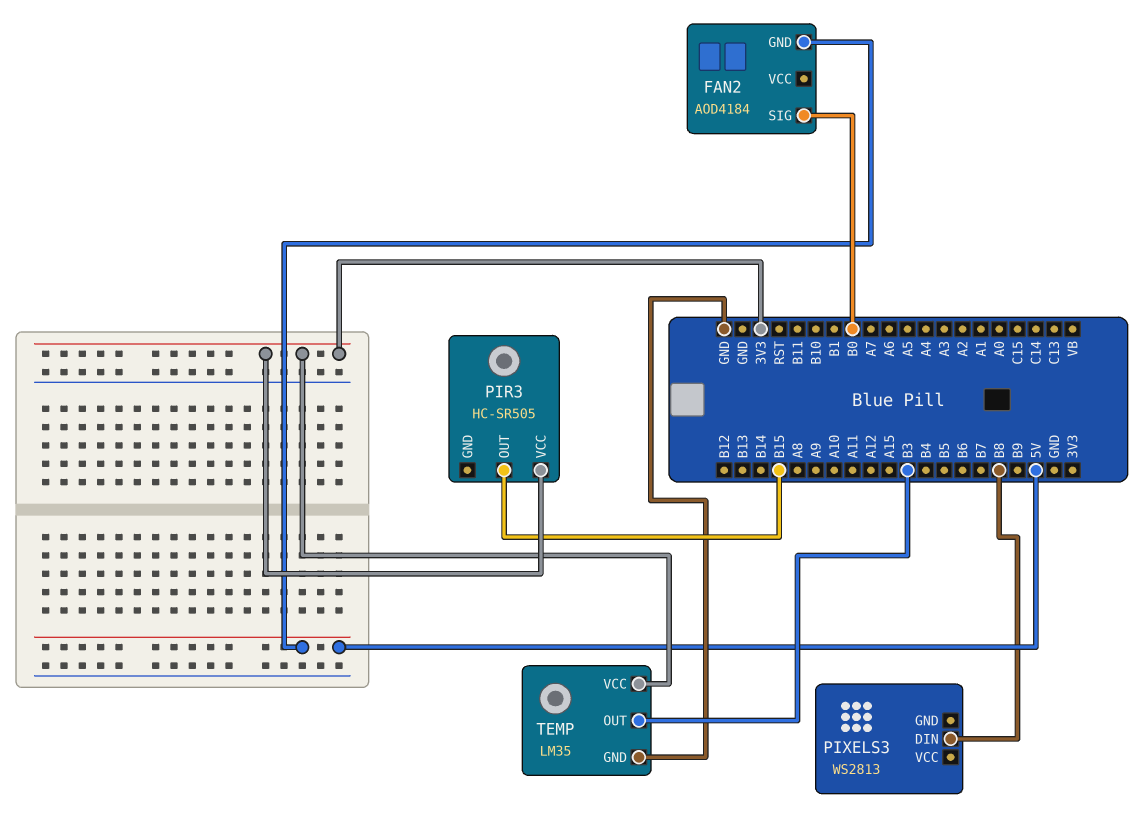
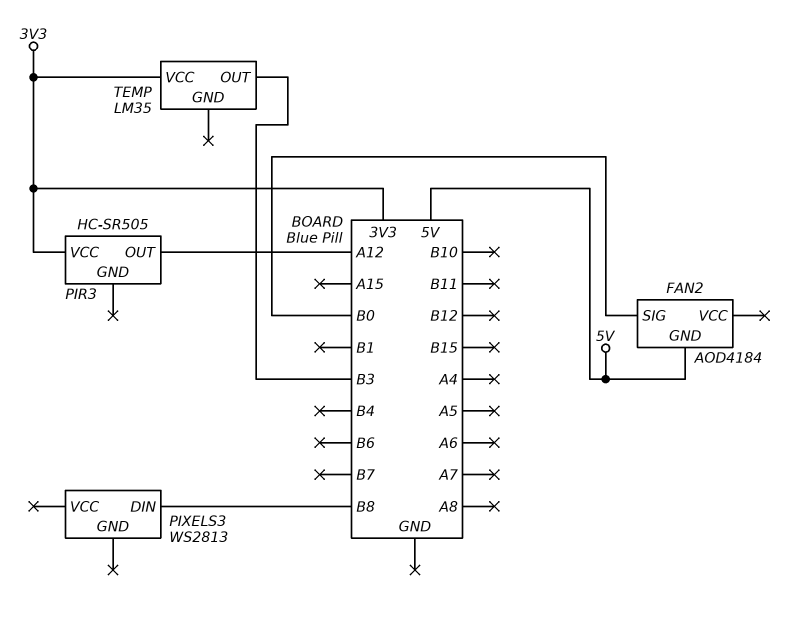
PIR3 pin OUT: B15 -> A12
TEMP pin GND: GND -> none

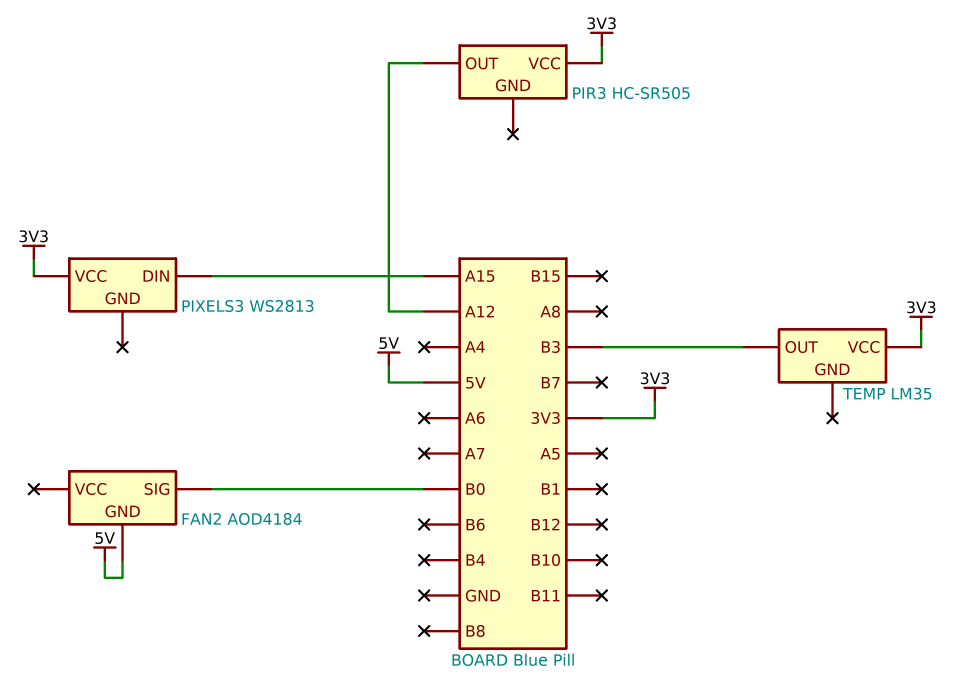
PIXELS3 pin DIN: B8 -> A15
PIXELS3 pin VCC: none -> 3V3

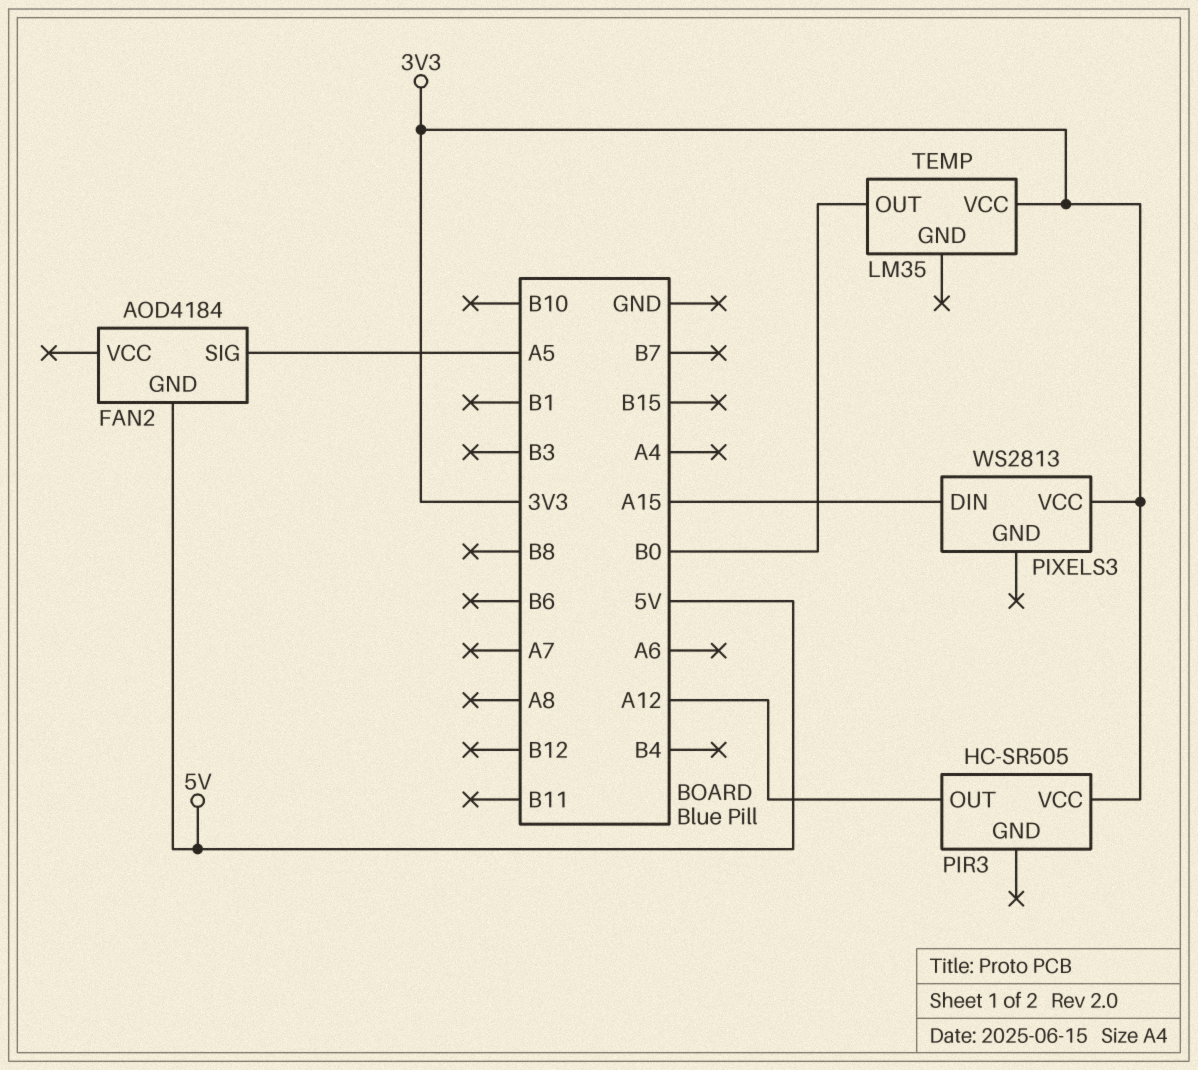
FAN2 pin SIG: B0 -> A5
TEMP pin OUT: B3 -> B0

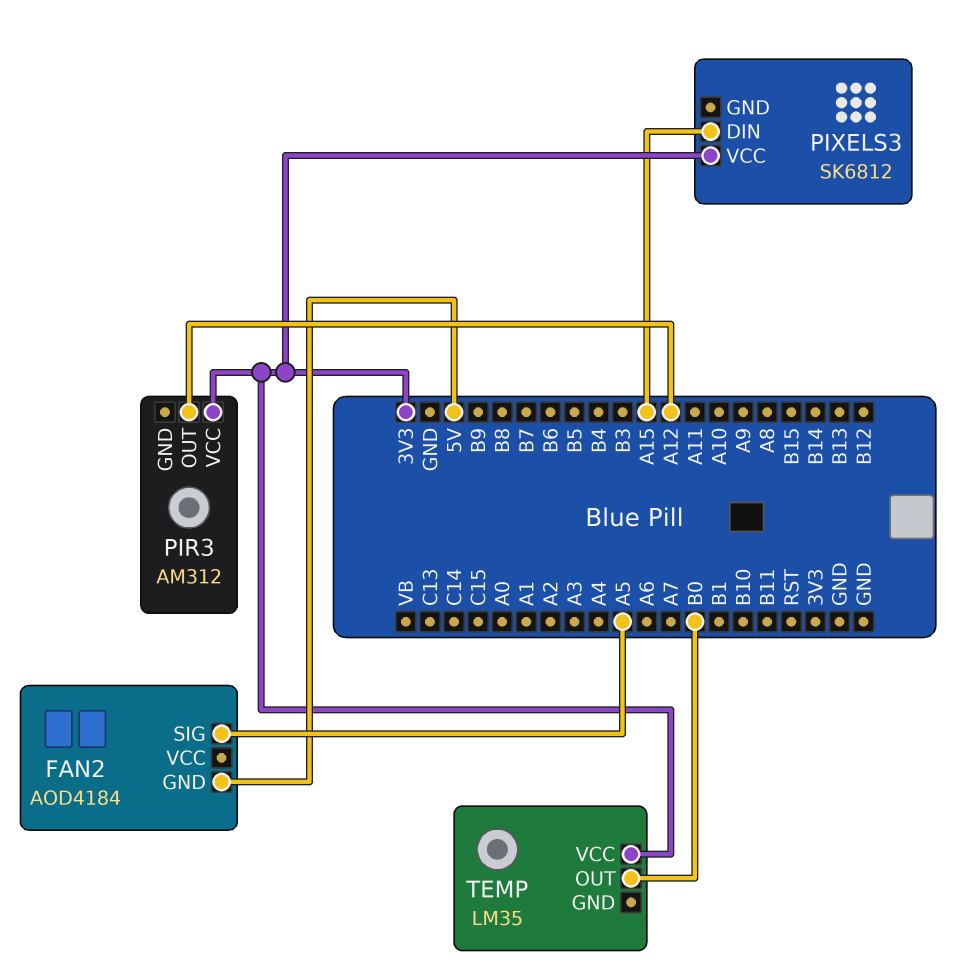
PIR3: HC-SR505 -> AM312
PIXELS3: WS2813 -> SK6812

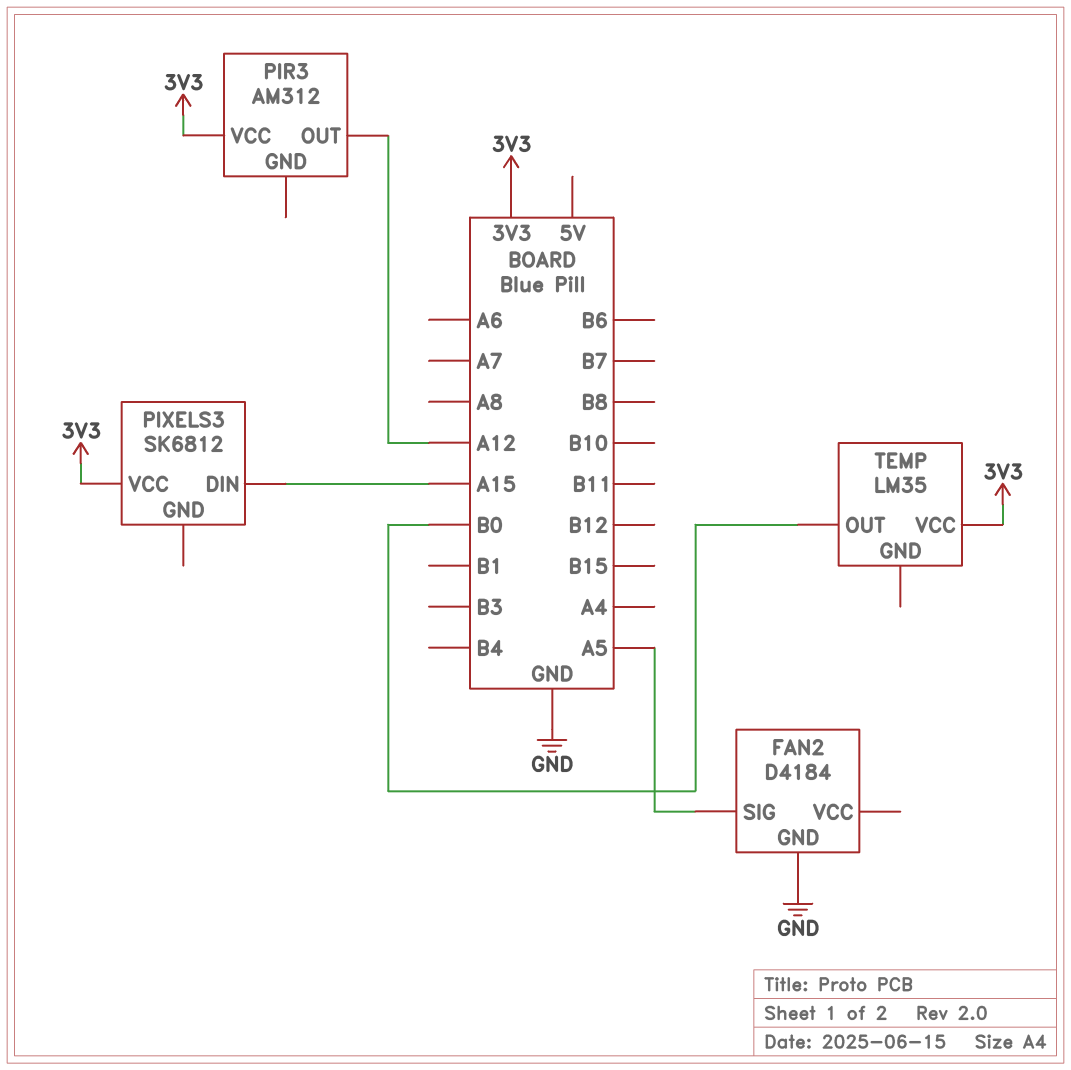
FAN2: AOD4184 -> D4184
FAN2 pin GND: 5V -> GND

